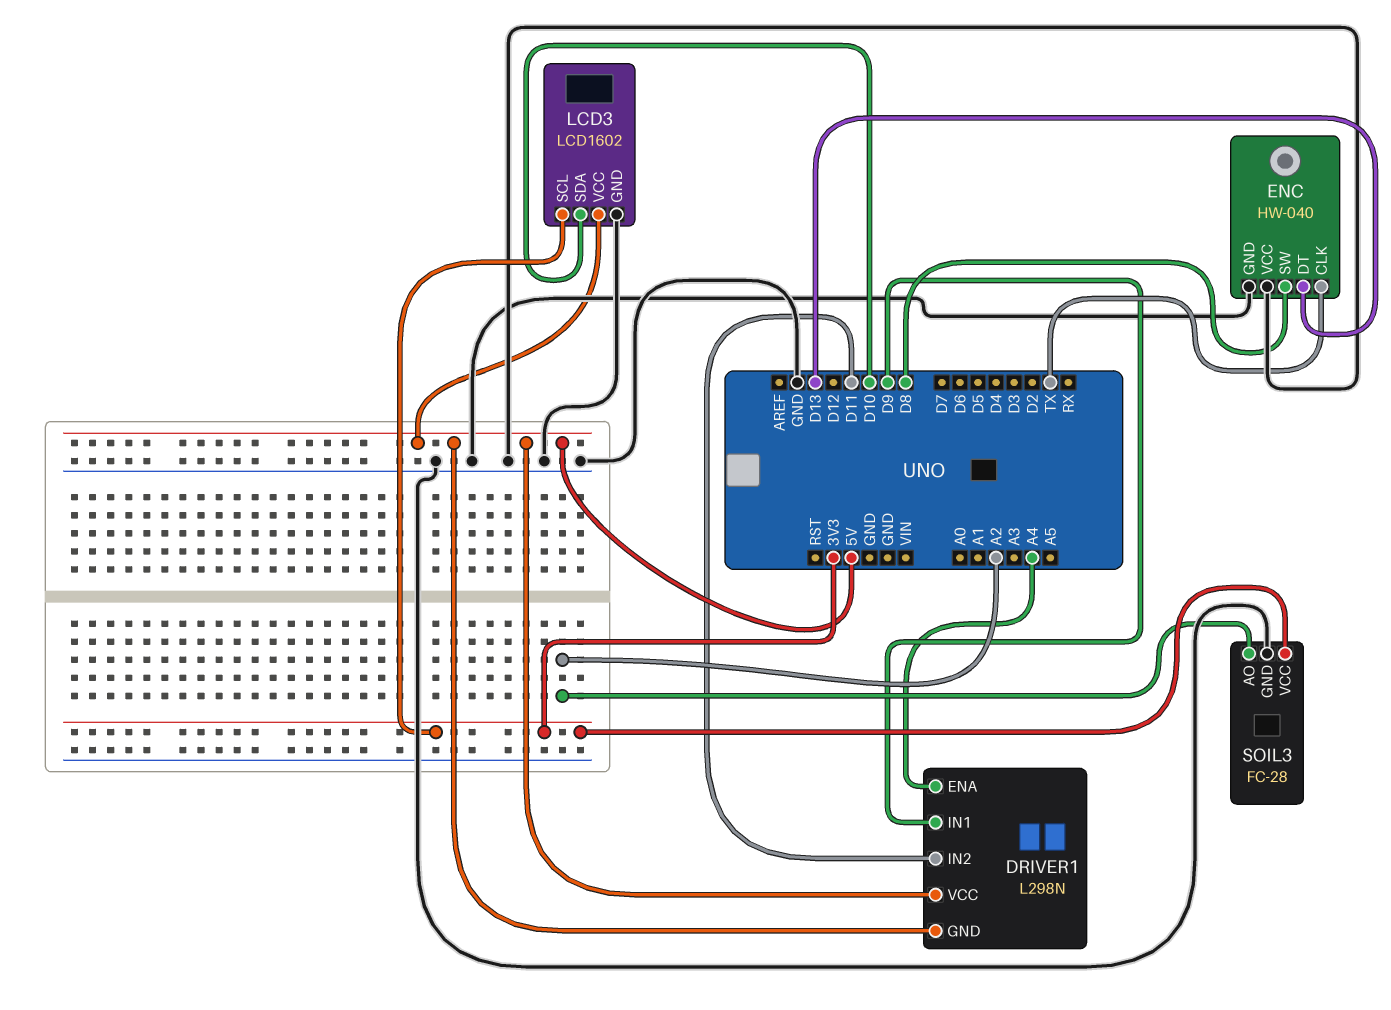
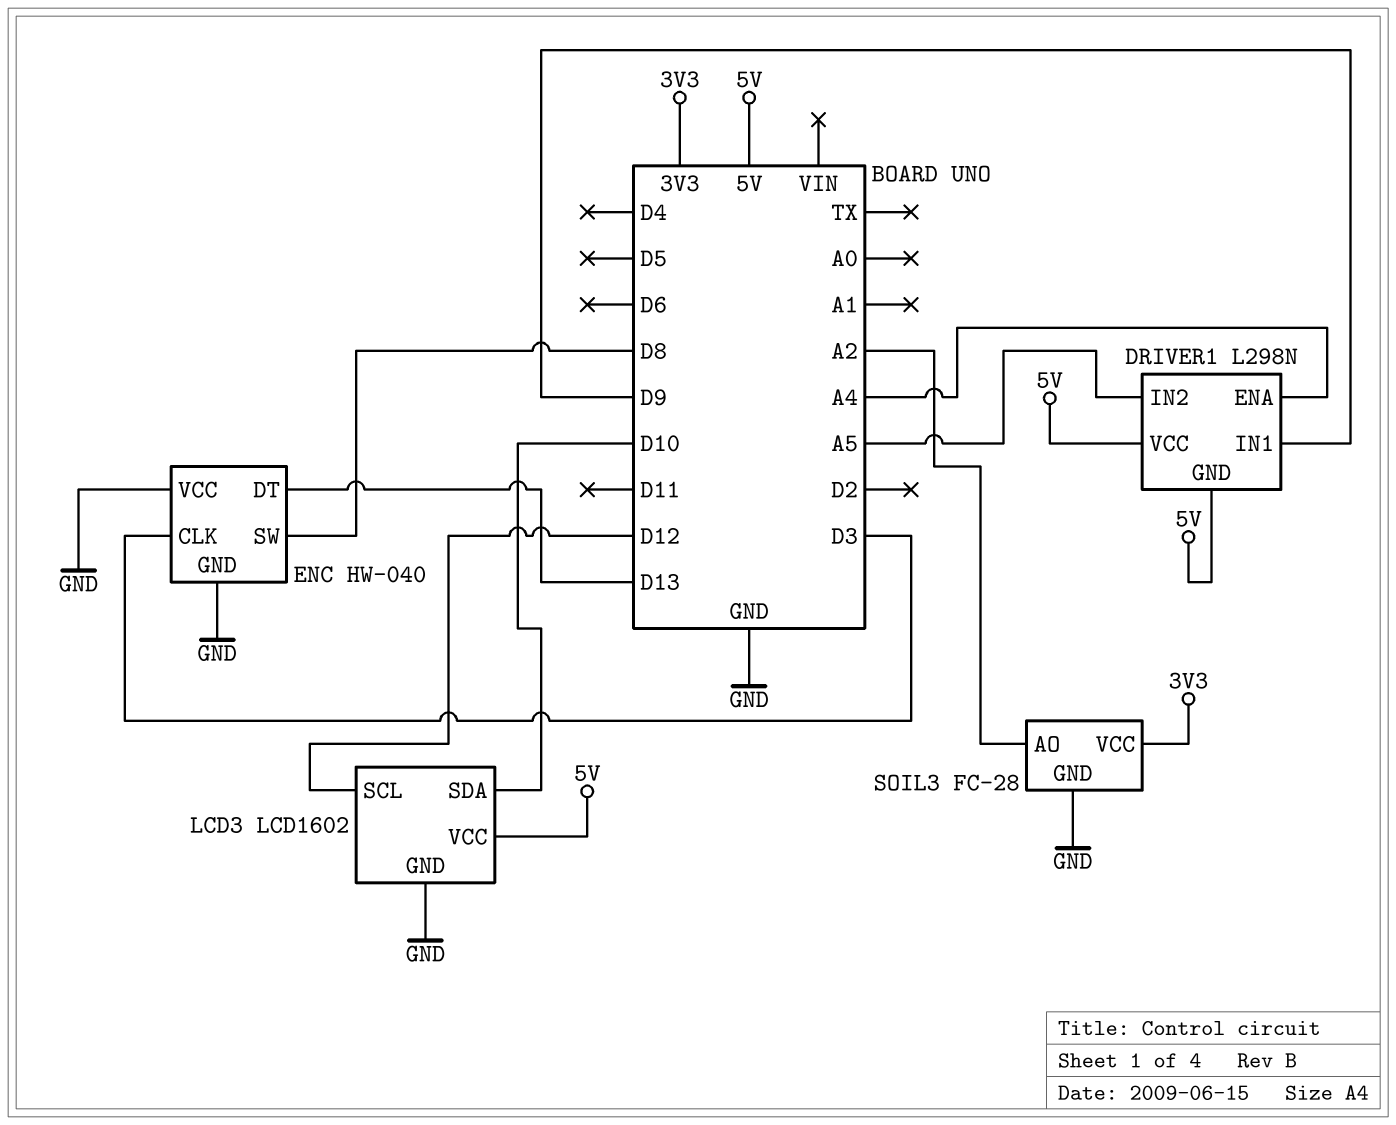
DRIVER1 pin IN2: D11 -> A5
ENC pin CLK: TX -> D3
LCD3 pin SCL: 3V3 -> D12

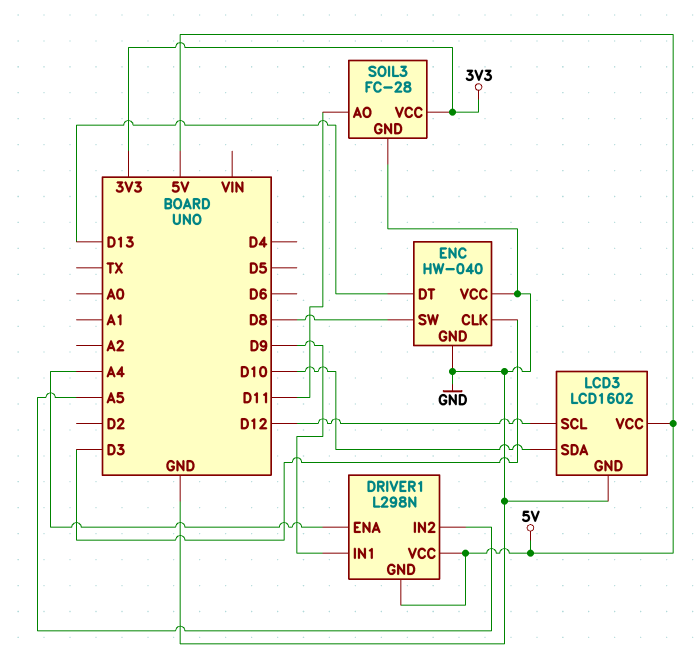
SOIL3 pin AO: A2 -> D11

